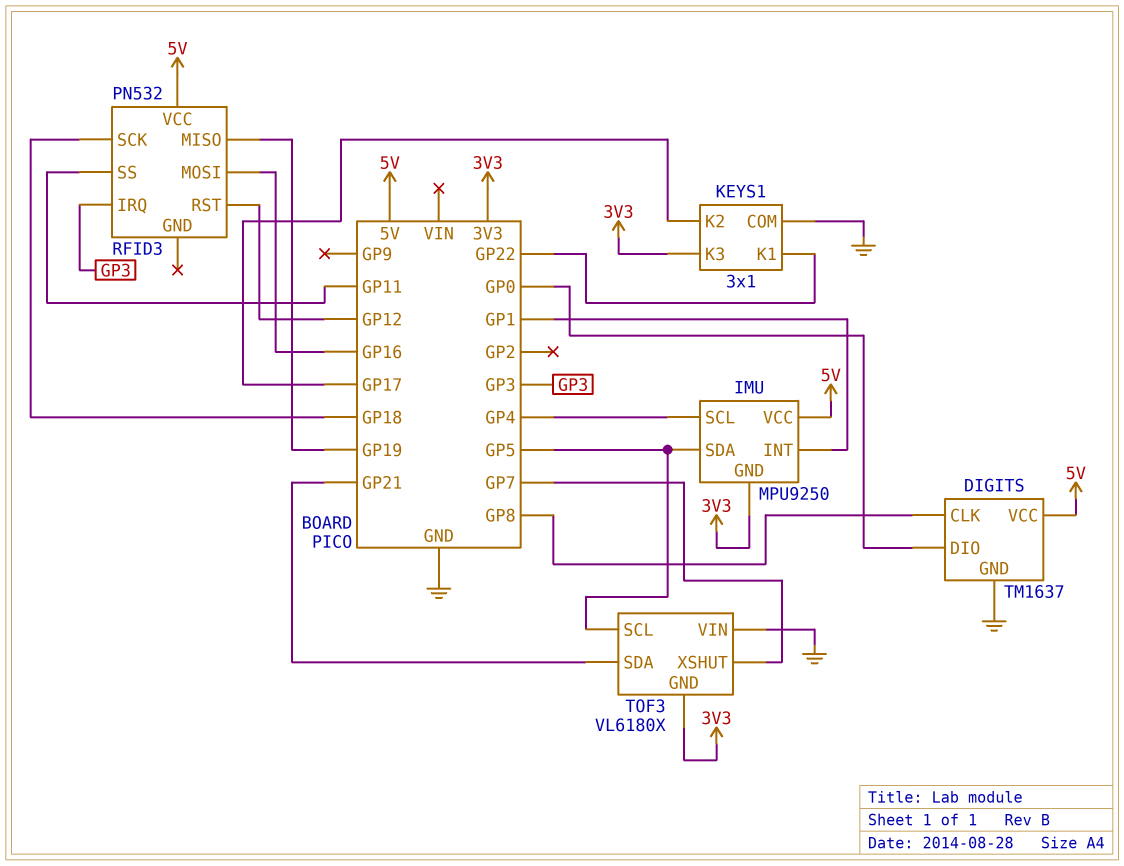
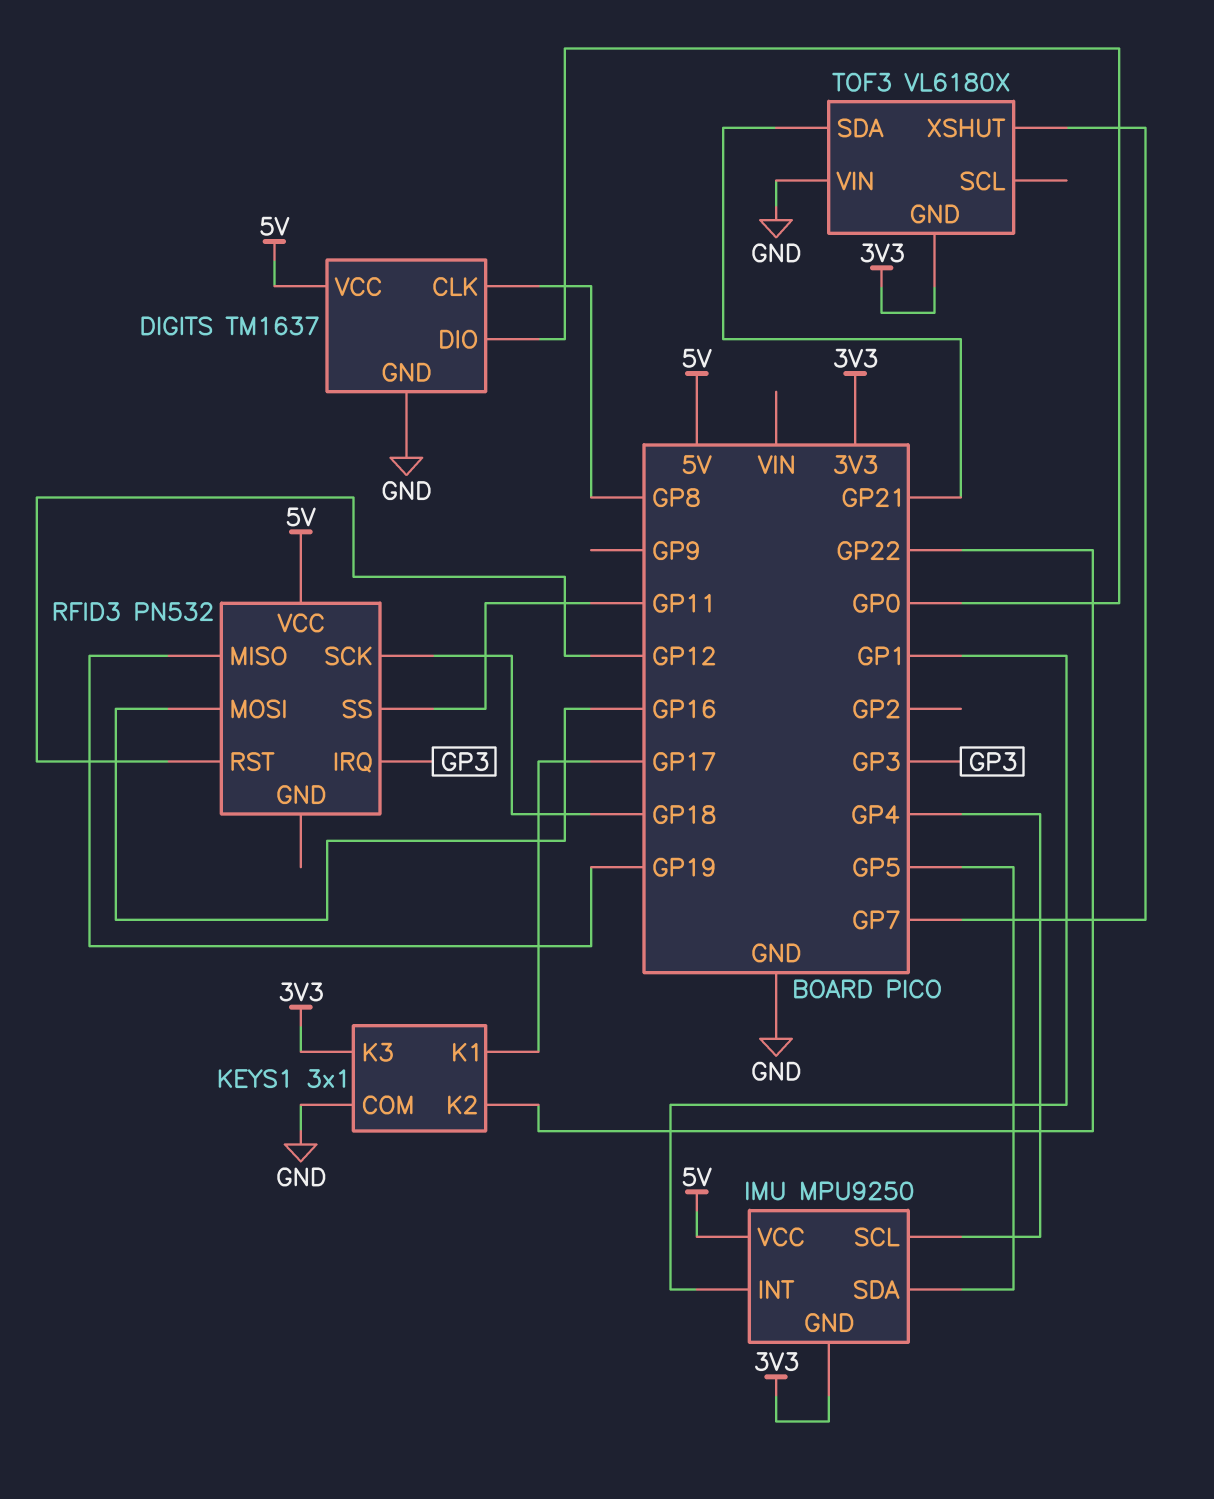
KEYS1 pin K1: GP22 -> GP17
KEYS1 pin K2: GP17 -> GP22
TOF3 pin SCL: GP5 -> none

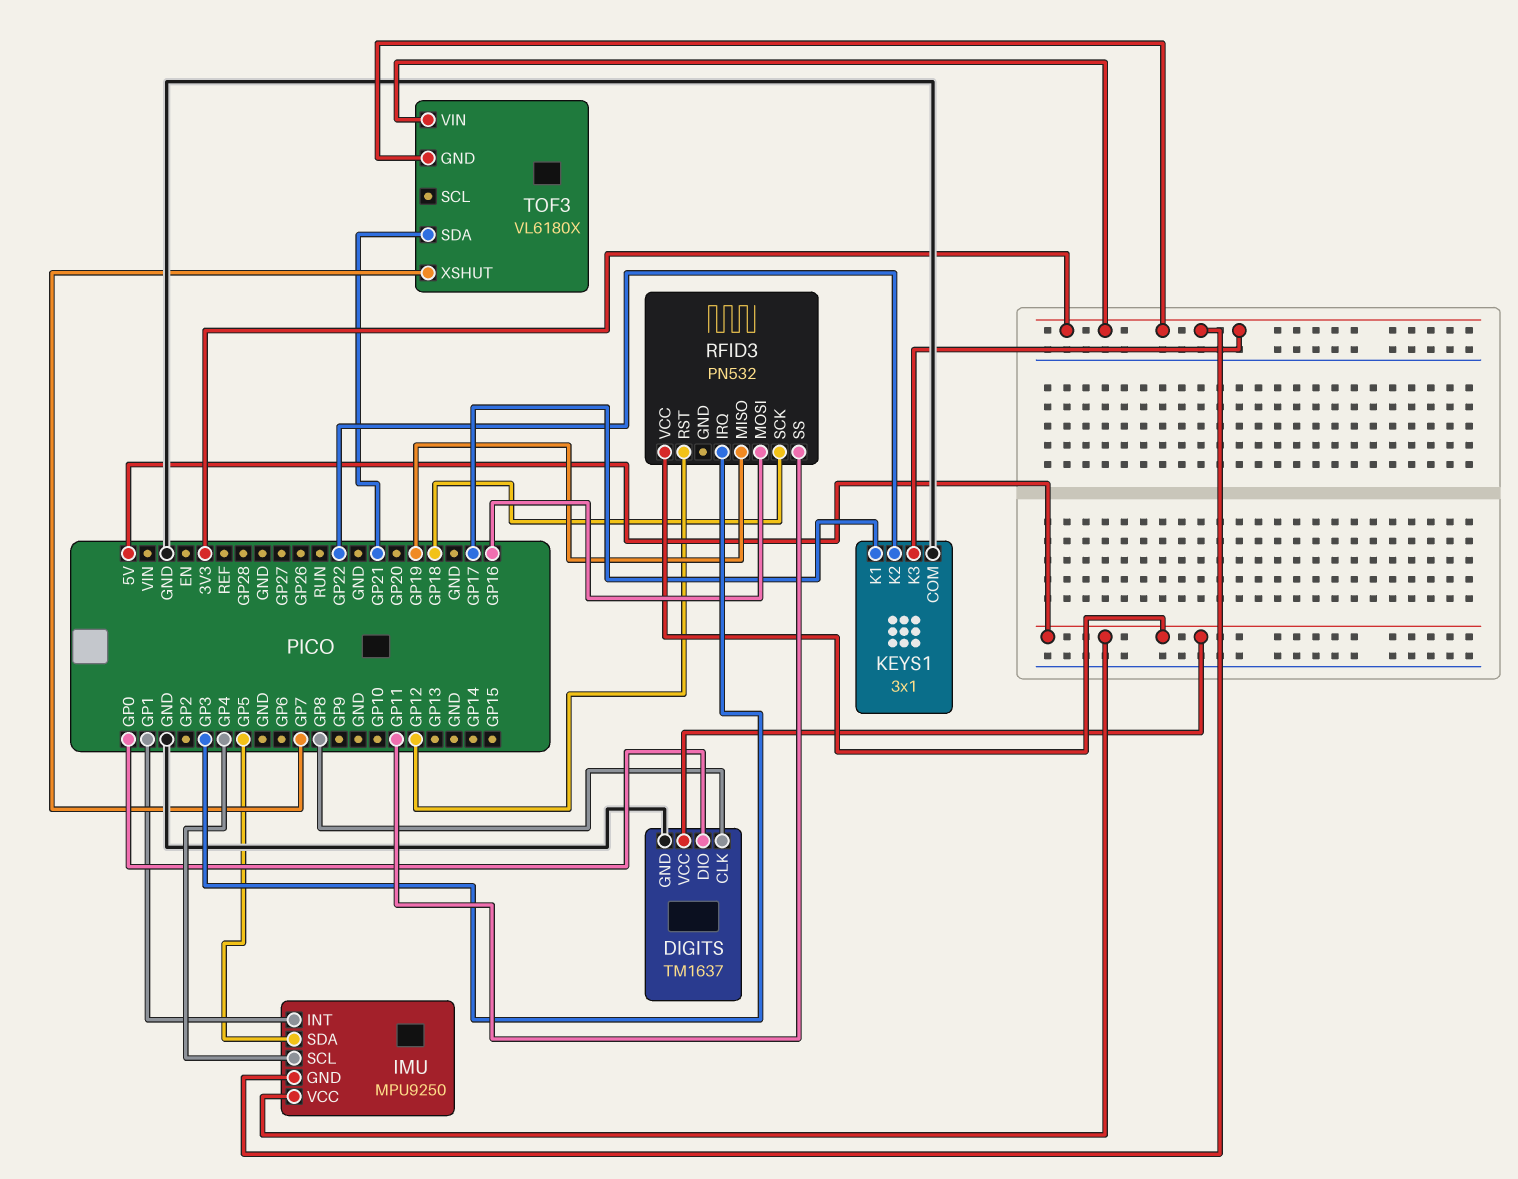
TOF3 pin VIN: GND -> 3V3

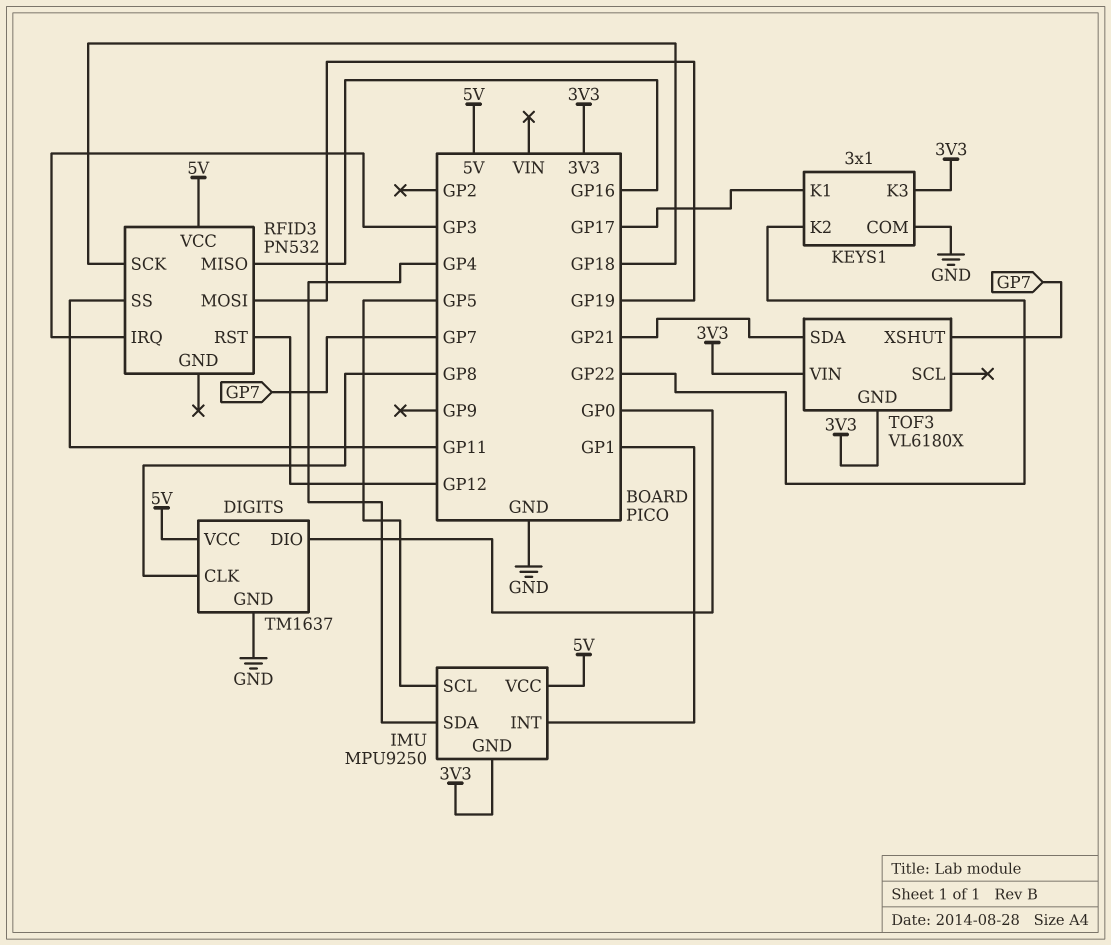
IMU pin SCL: GP4 -> GP5
IMU pin SDA: GP5 -> GP4
RFID3 pin MISO: GP19 -> GP16
RFID3 pin MOSI: GP16 -> GP19

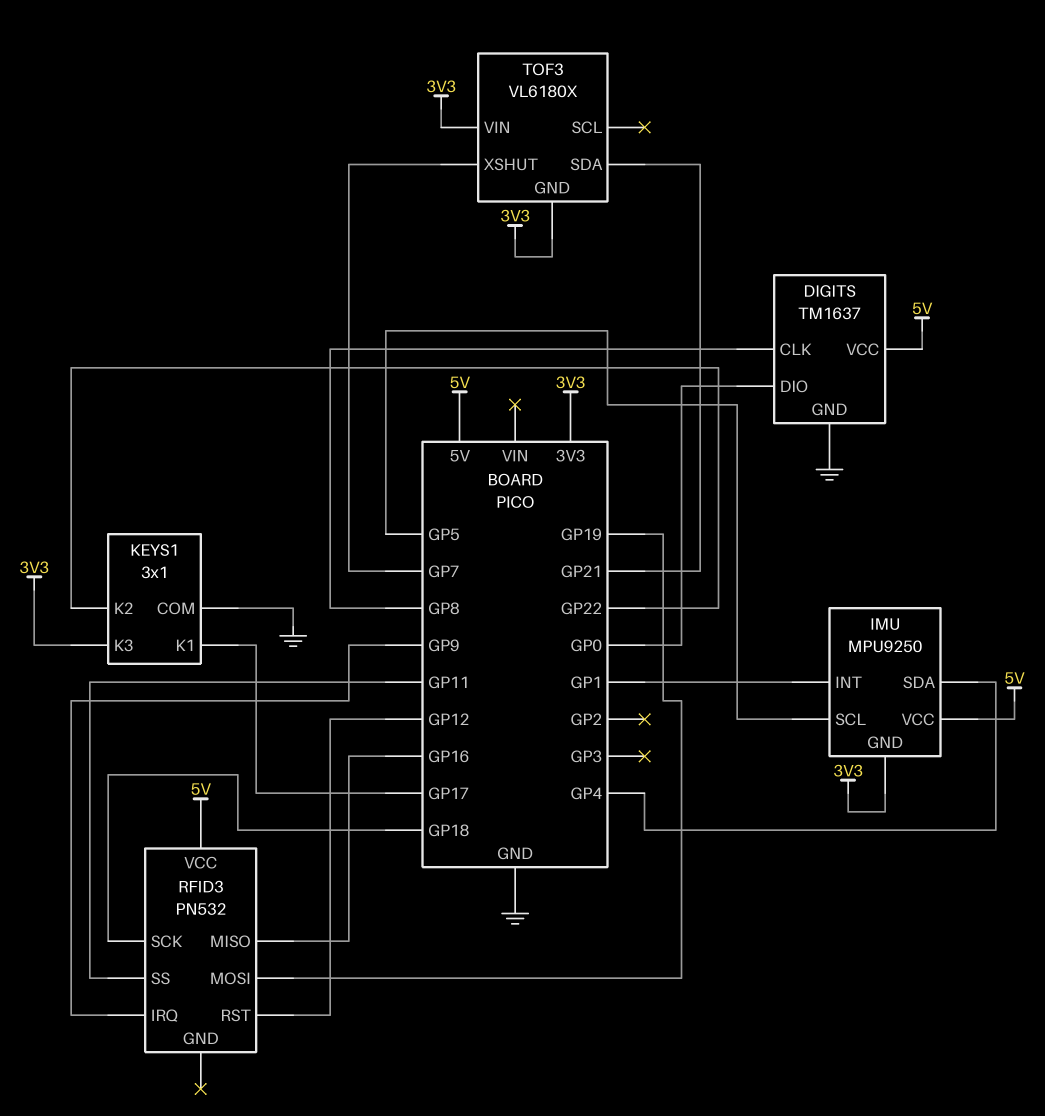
RFID3 pin IRQ: GP3 -> GP9

